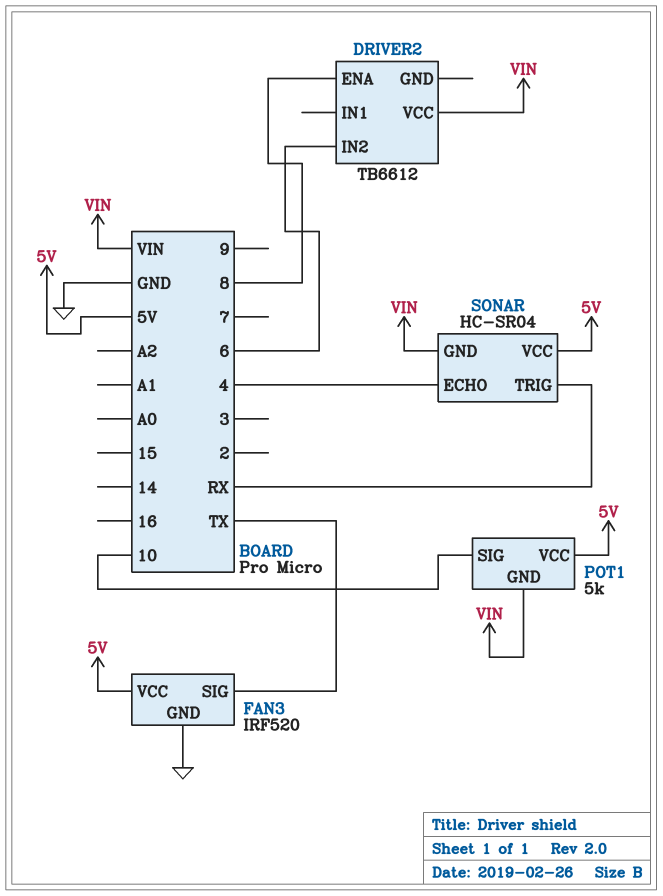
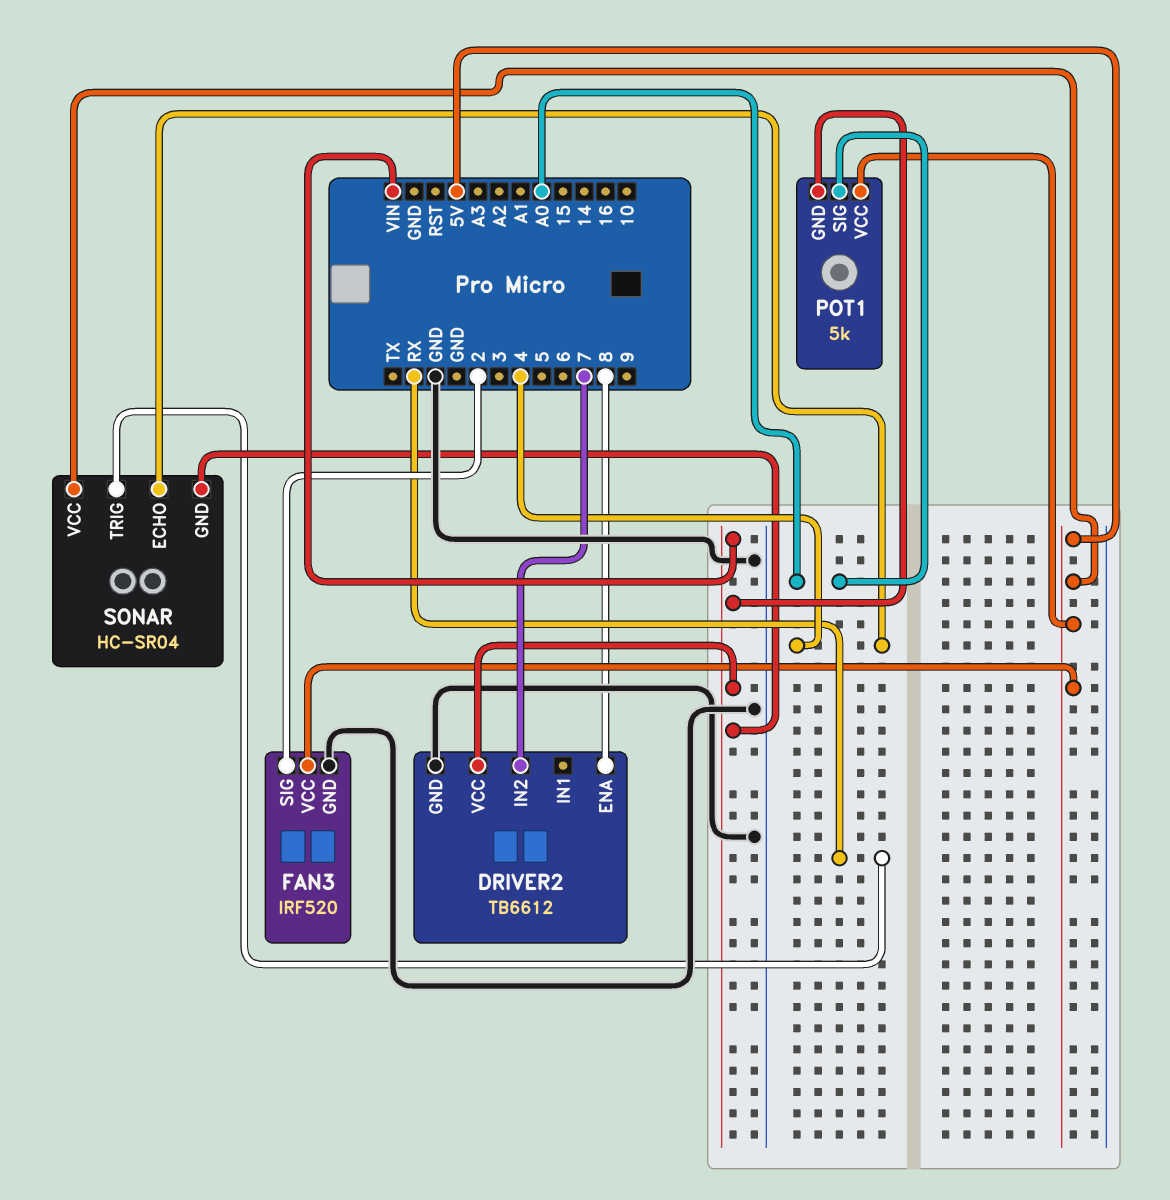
DRIVER2 pin GND: none -> GND
DRIVER2 pin IN2: 6 -> 7
FAN3 pin SIG: TX -> 2
POT1 pin SIG: 10 -> A0

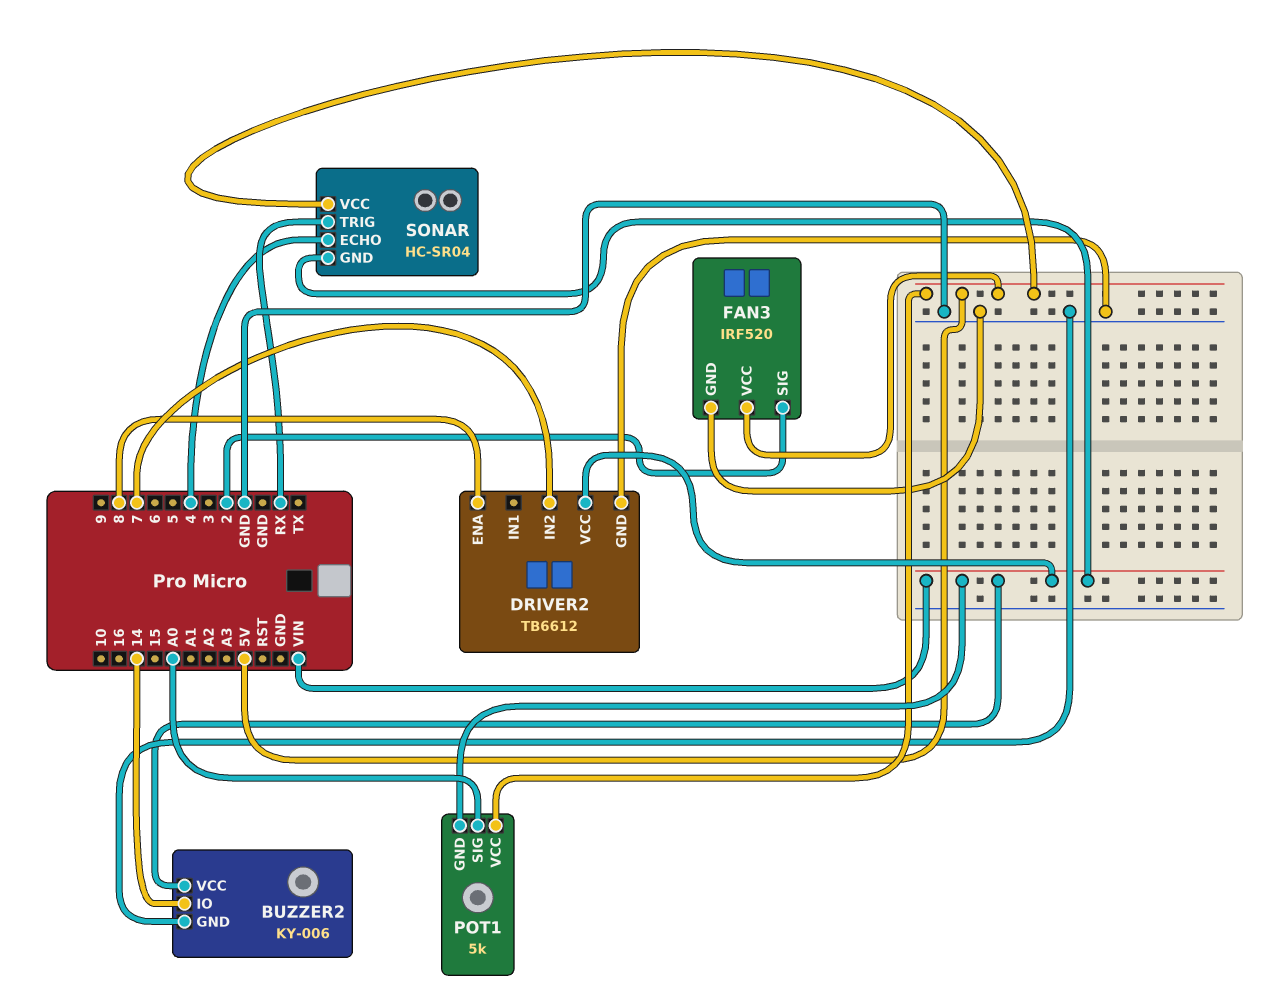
BUZZER2: none -> KY-006
BUZZER2 pin GND: none -> GND
BUZZER2 pin IO: none -> 14
BUZZER2 pin VCC: none -> VIN

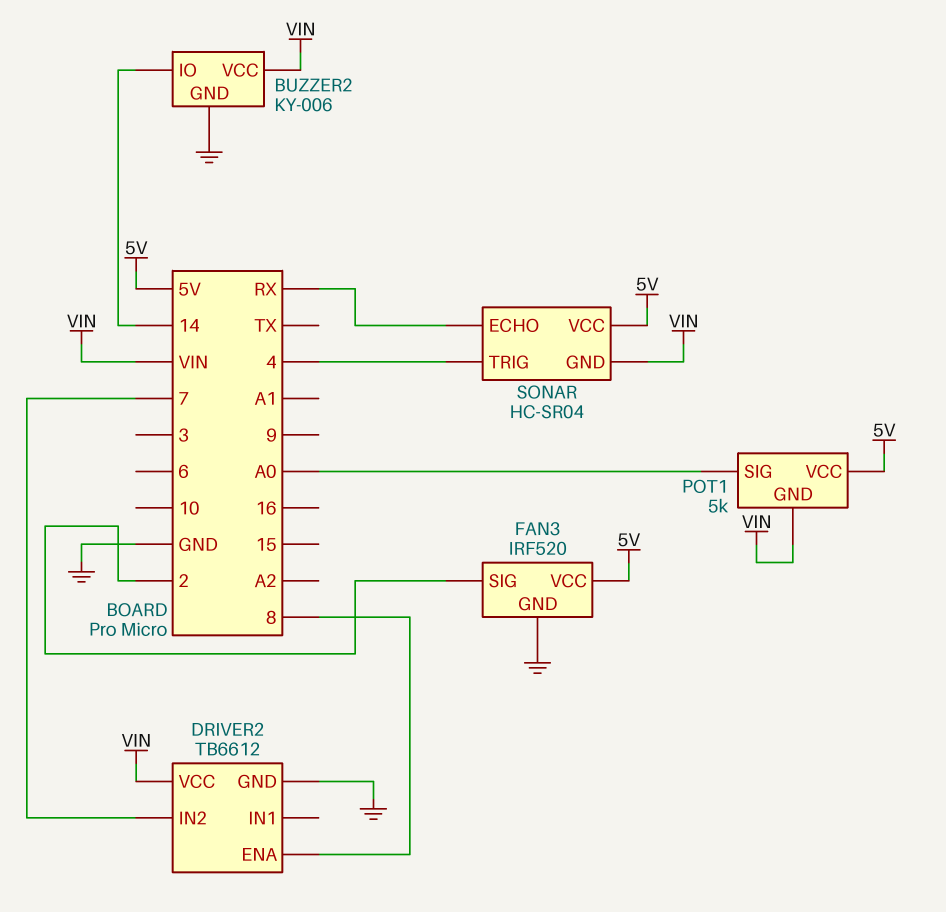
SONAR pin ECHO: 4 -> RX
SONAR pin TRIG: RX -> 4

